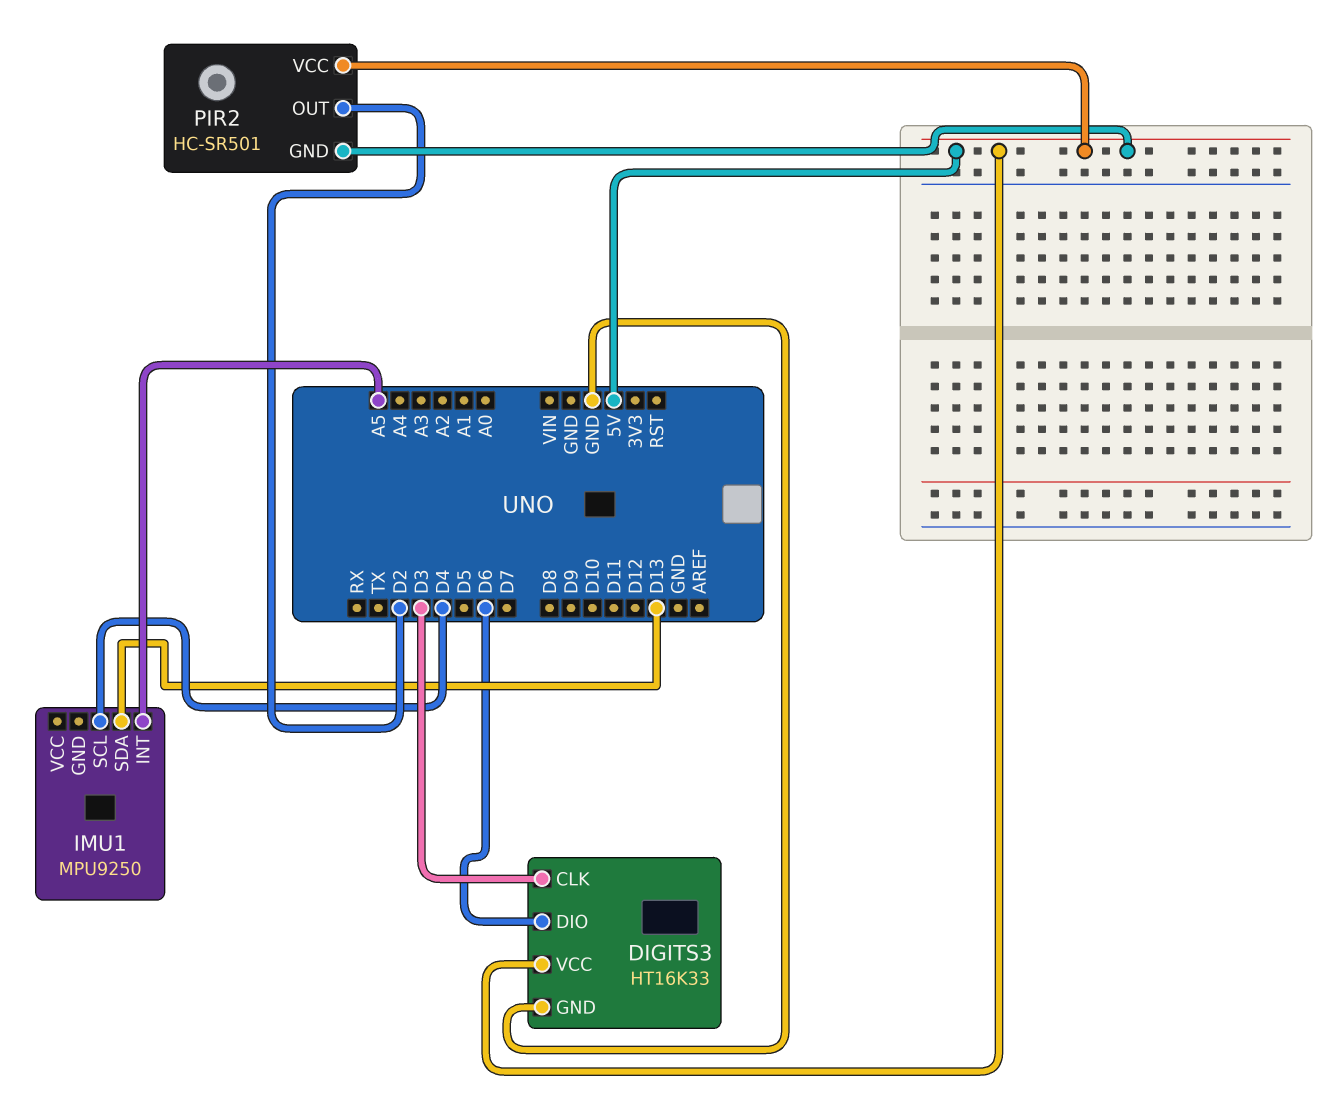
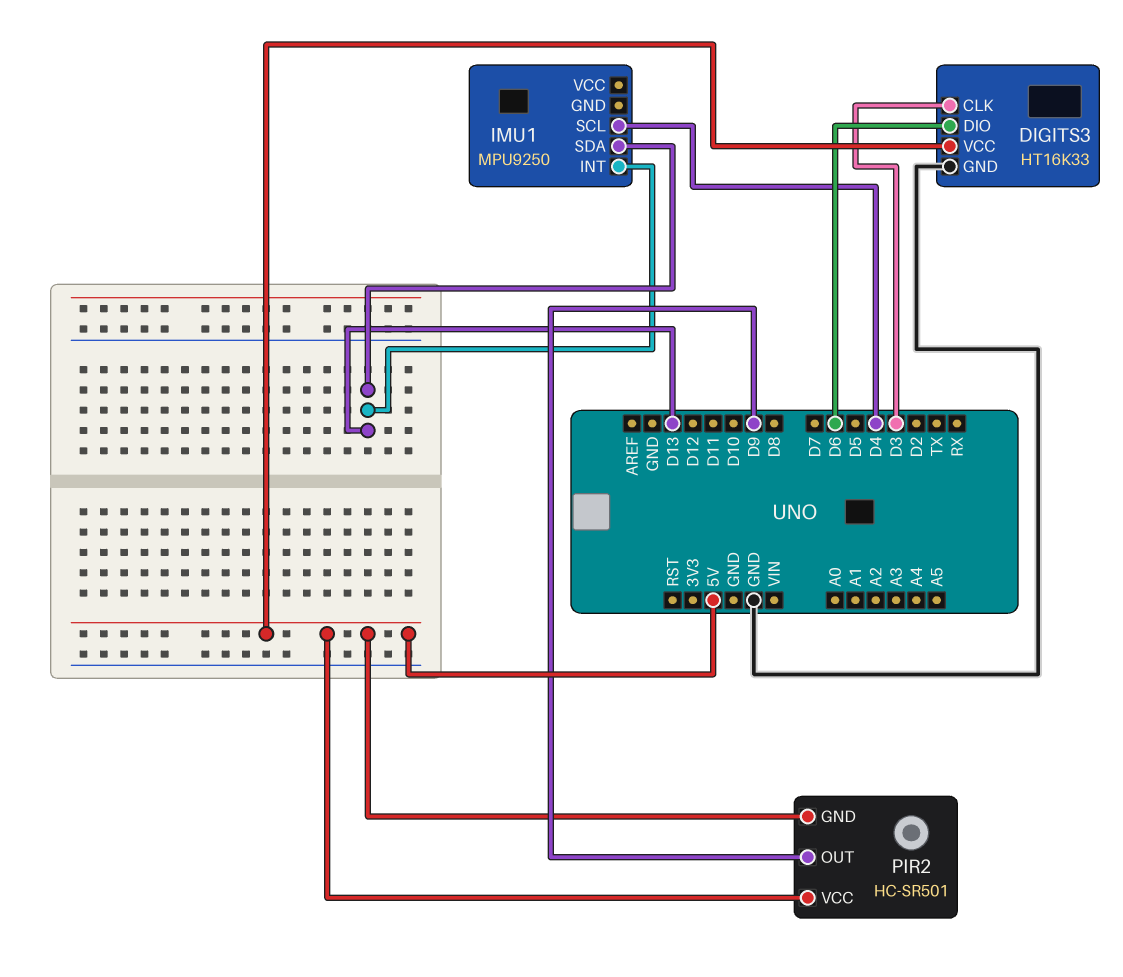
IMU1 pin INT: A5 -> D13
PIR2 pin OUT: D2 -> D9

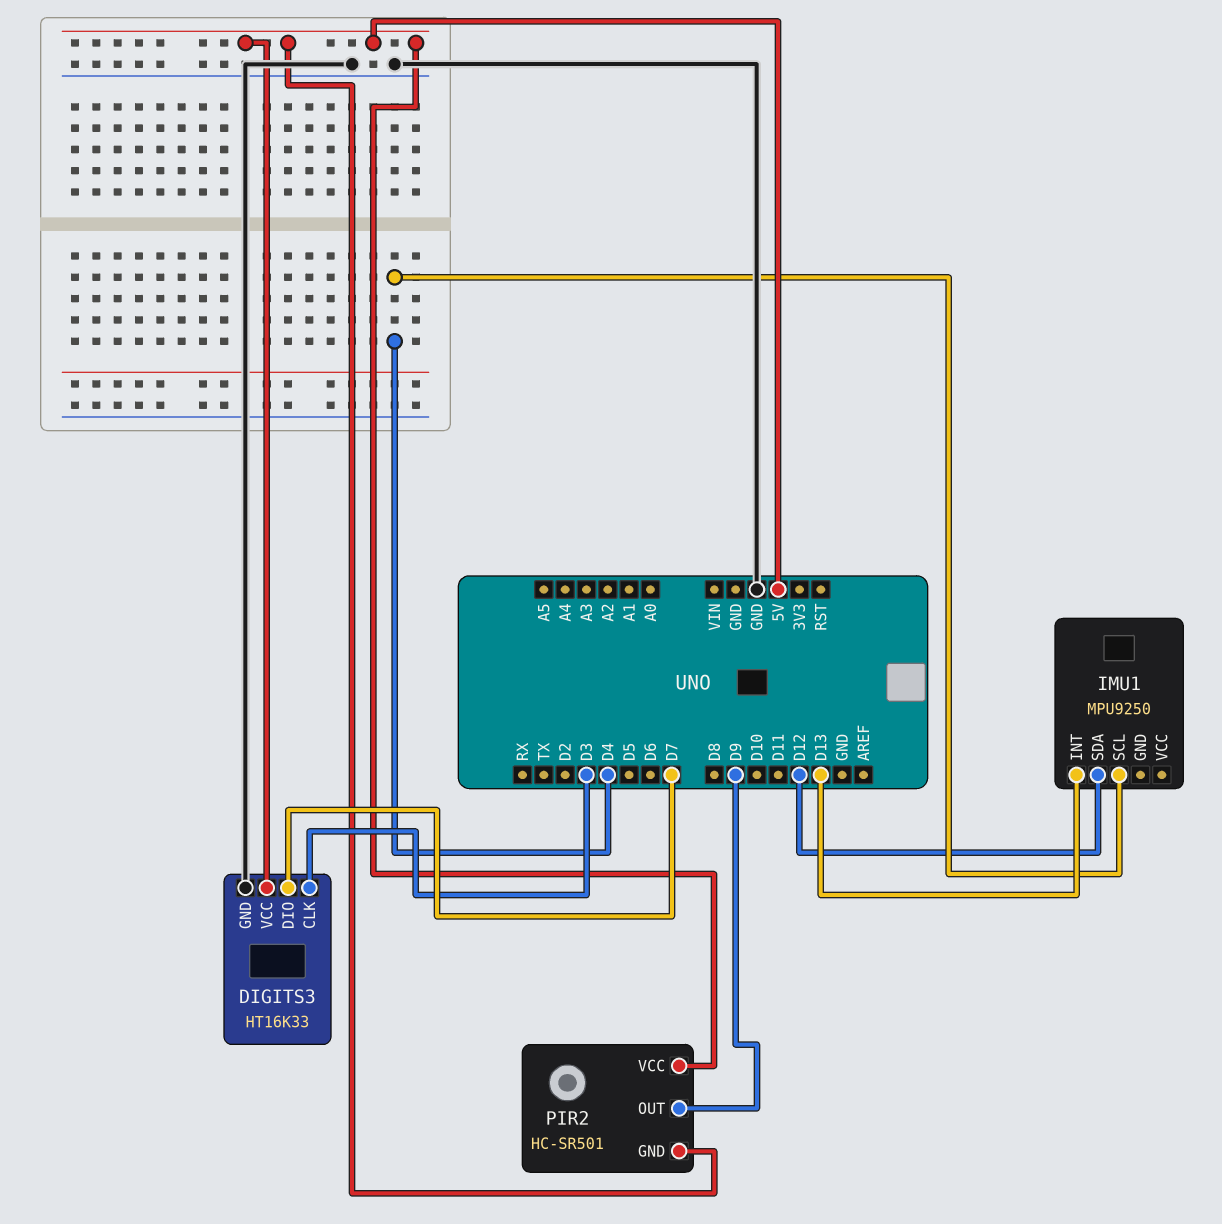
DIGITS3 pin DIO: D6 -> D7
IMU1 pin SDA: D13 -> D12

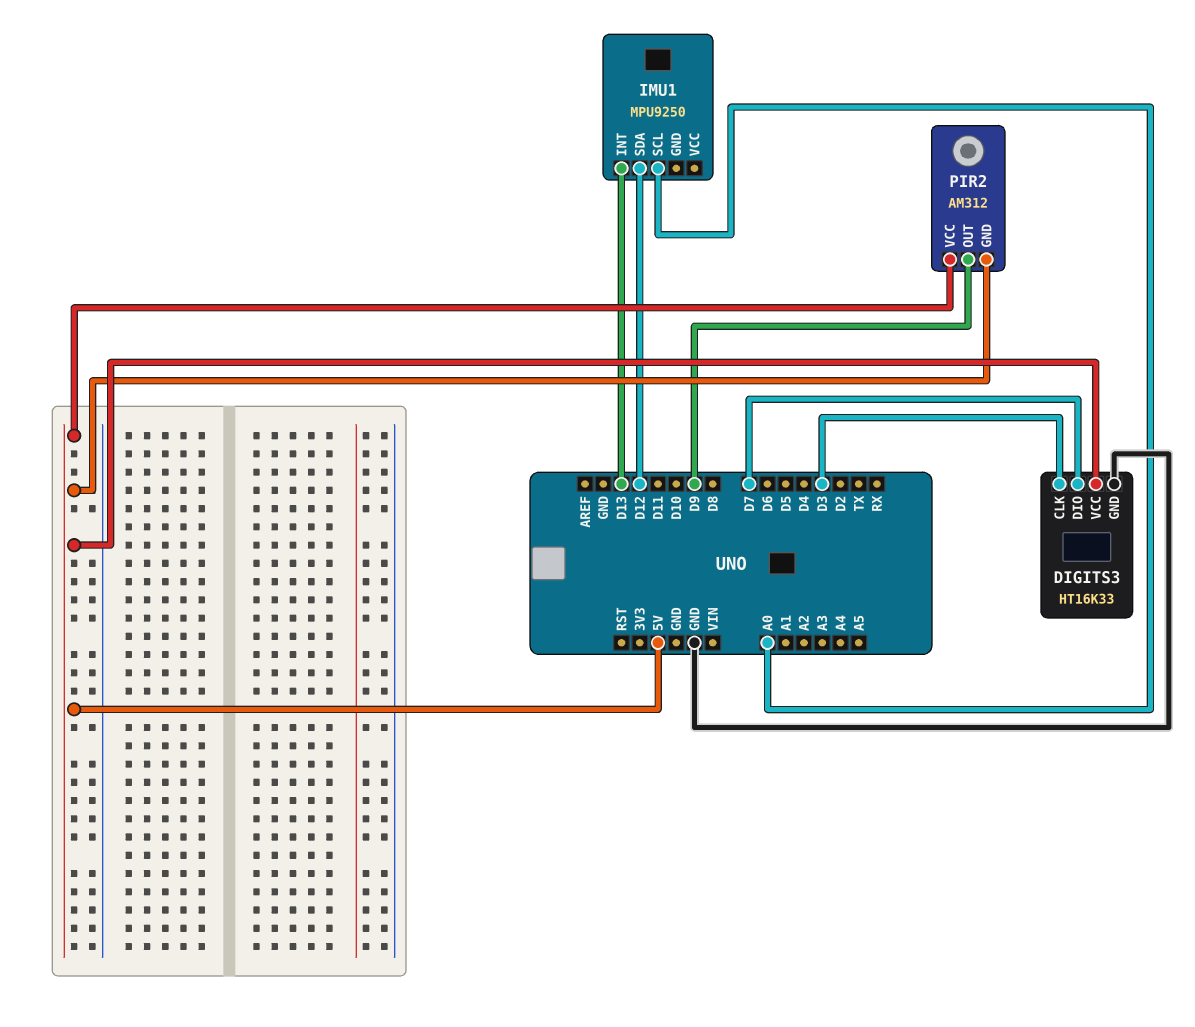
IMU1 pin SCL: D4 -> A0
PIR2: HC-SR501 -> AM312

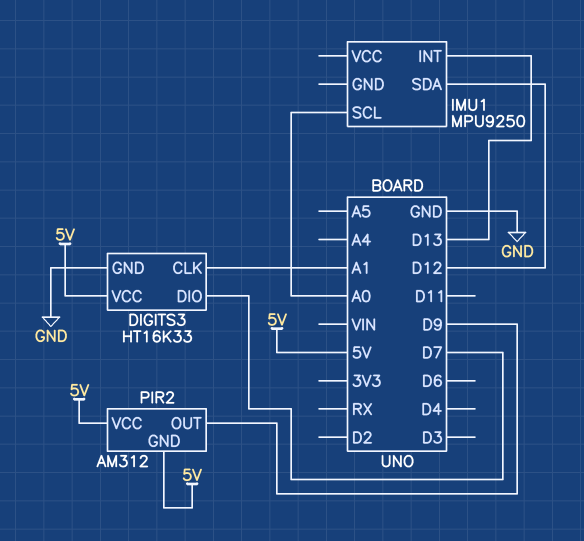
DIGITS3 pin CLK: D3 -> A1

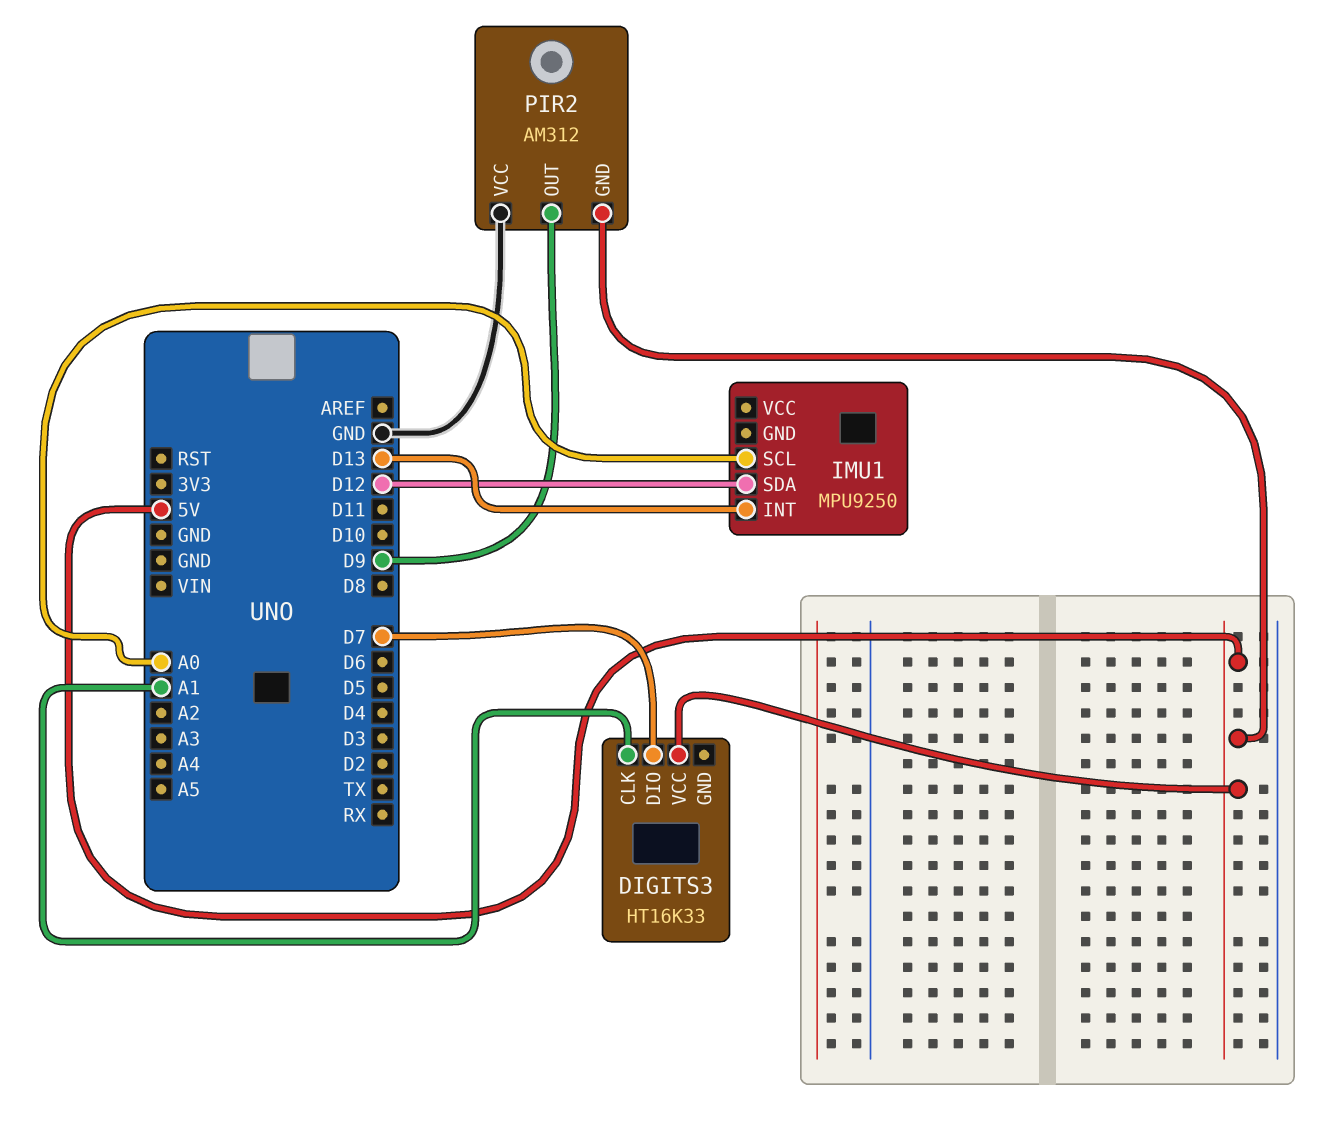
DIGITS3 pin GND: GND -> none
PIR2 pin VCC: 5V -> GND

